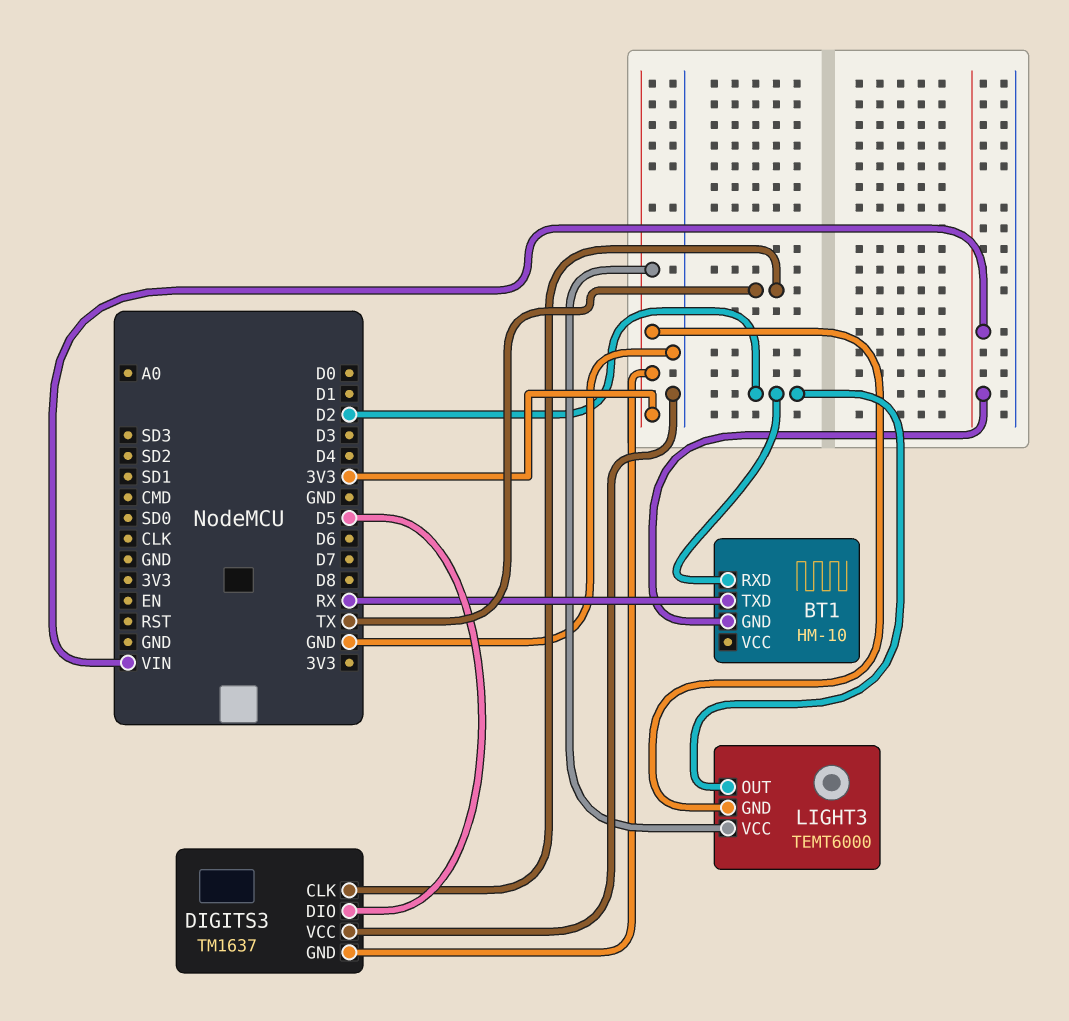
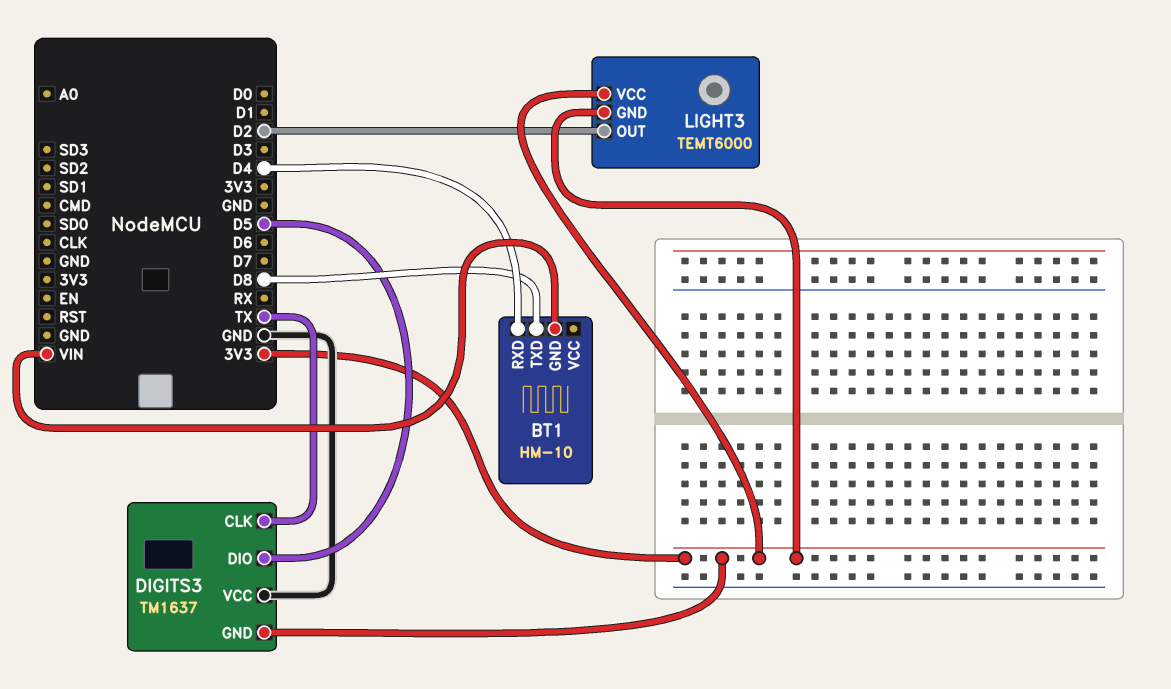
BT1 pin RXD: D2 -> D4
BT1 pin TXD: RX -> D8

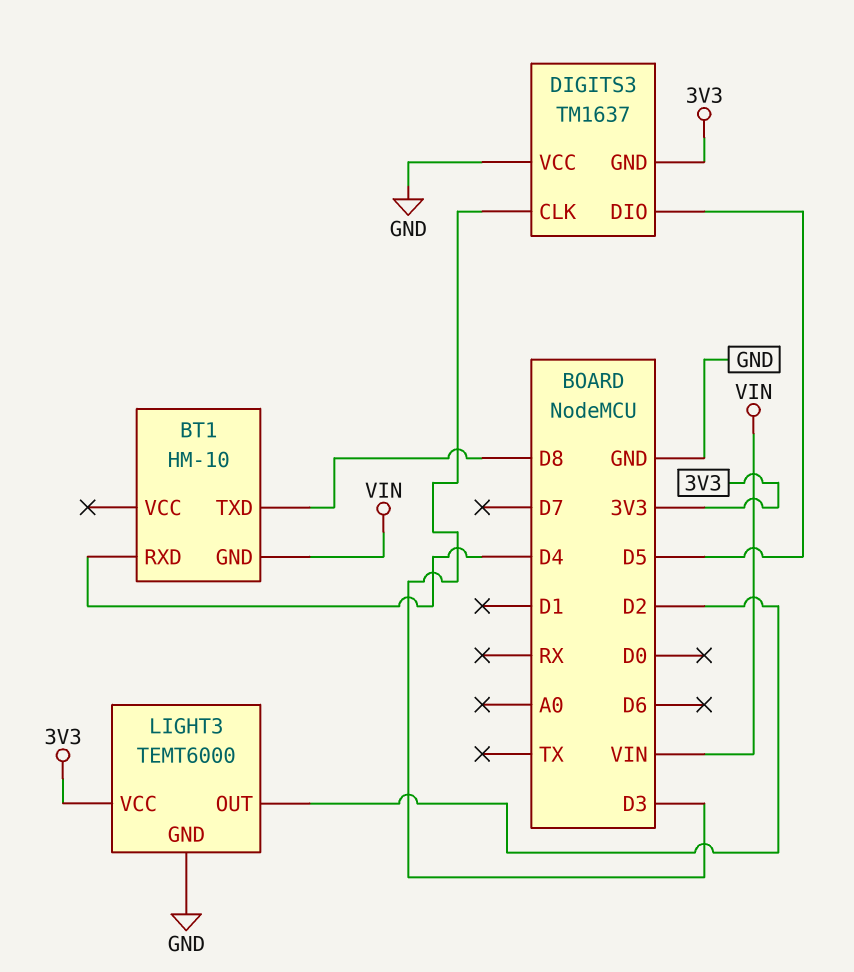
DIGITS3 pin CLK: TX -> D3
LIGHT3 pin GND: 3V3 -> GND

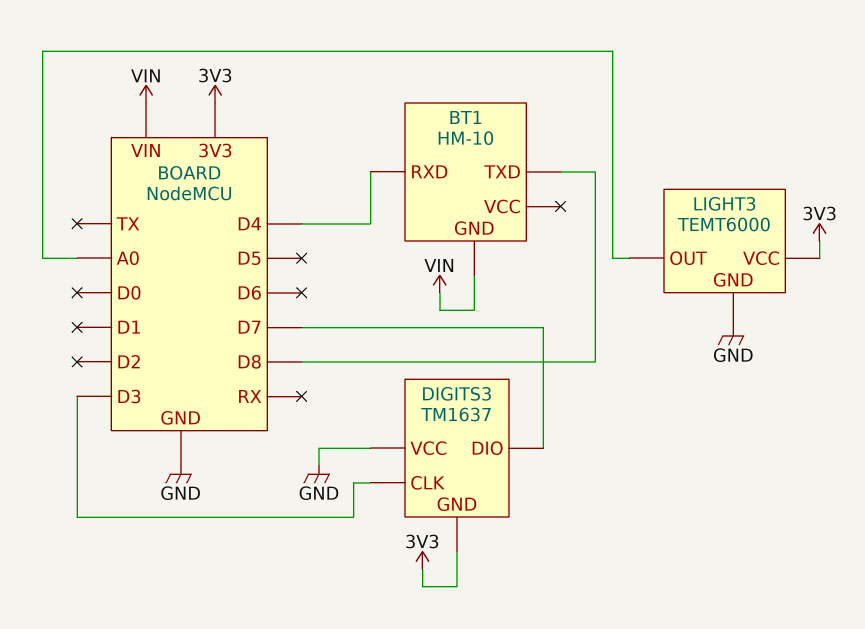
DIGITS3 pin DIO: D5 -> D7
LIGHT3 pin OUT: D2 -> A0

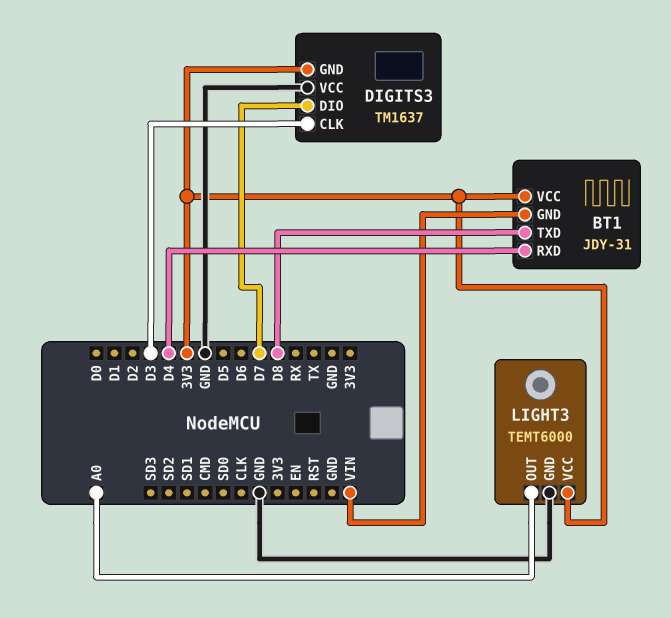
BT1: HM-10 -> JDY-31
BT1 pin VCC: none -> 3V3

